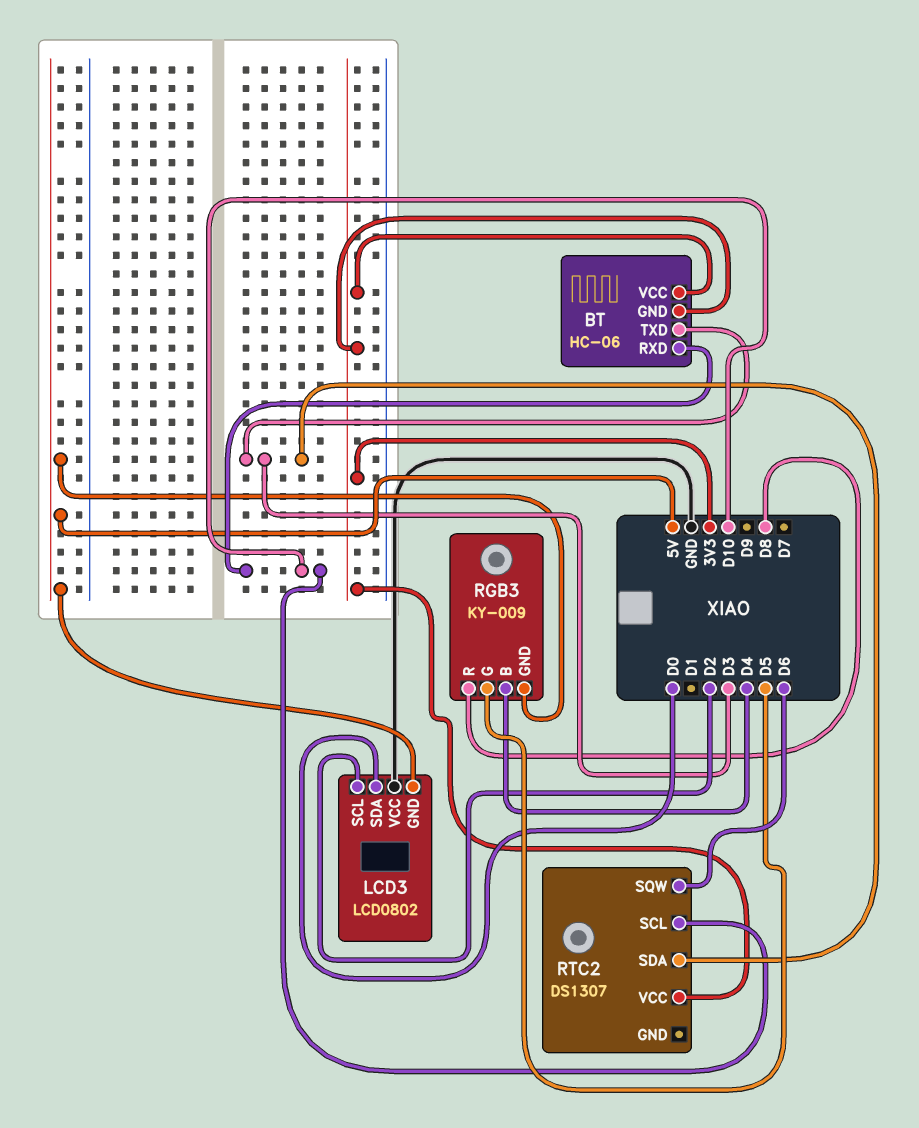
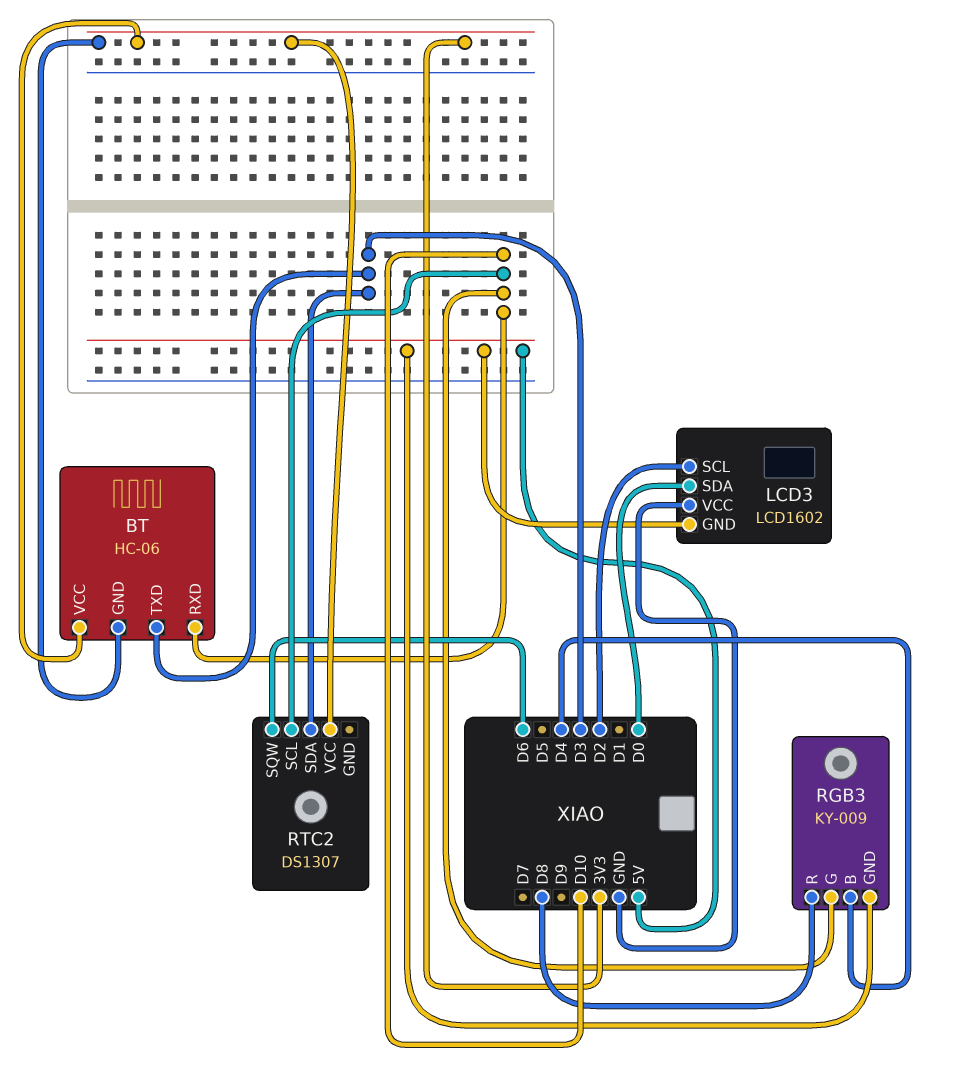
LCD3: LCD0802 -> LCD1602
RGB3 pin G: D5 -> D10

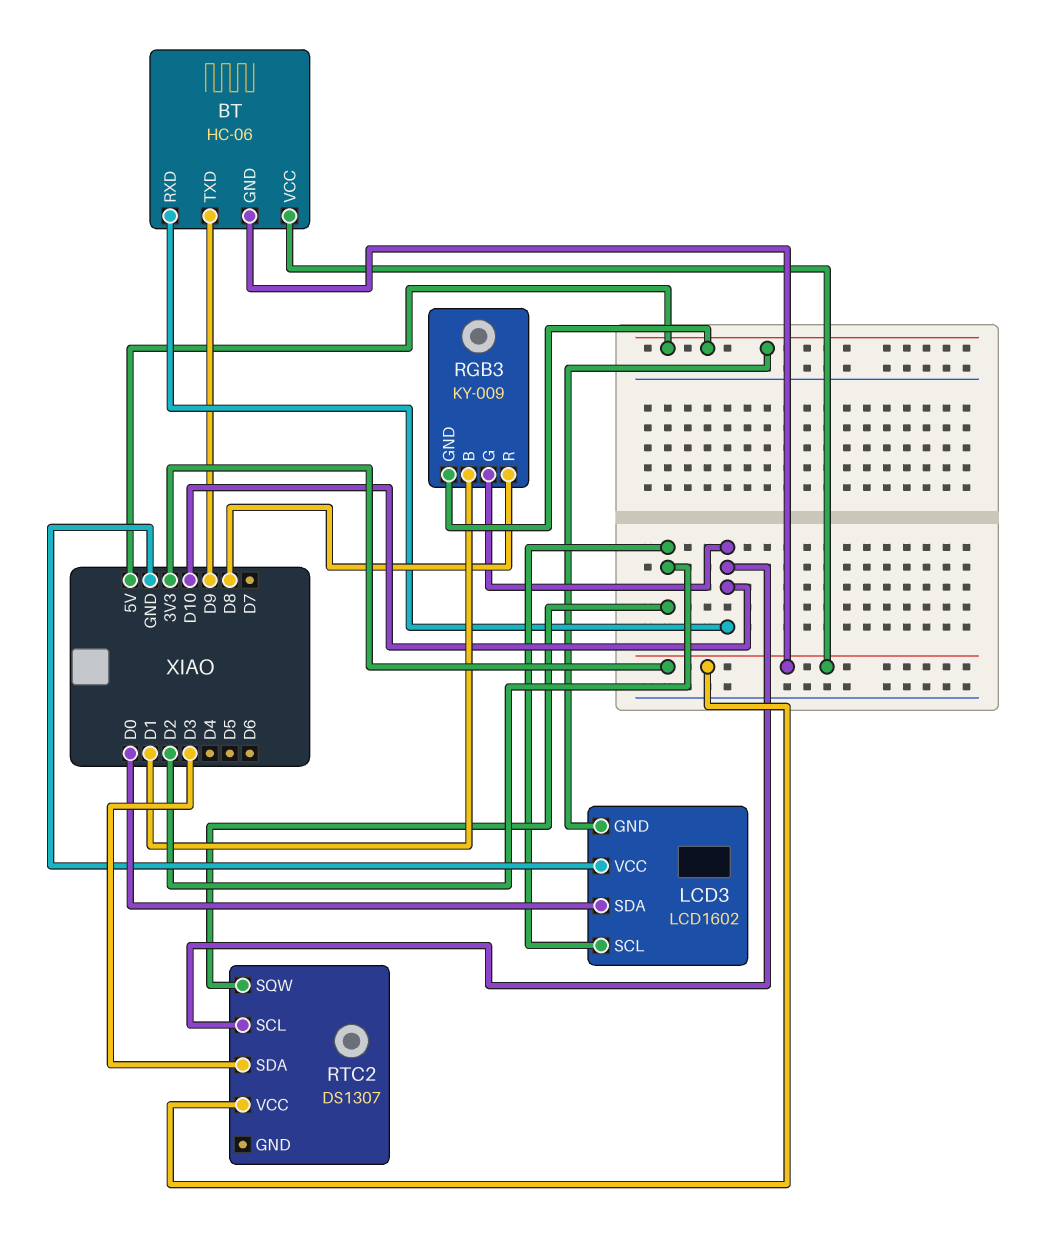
BT pin TXD: D3 -> D9
RGB3 pin B: D4 -> D1
RTC2 pin SQW: D6 -> D2

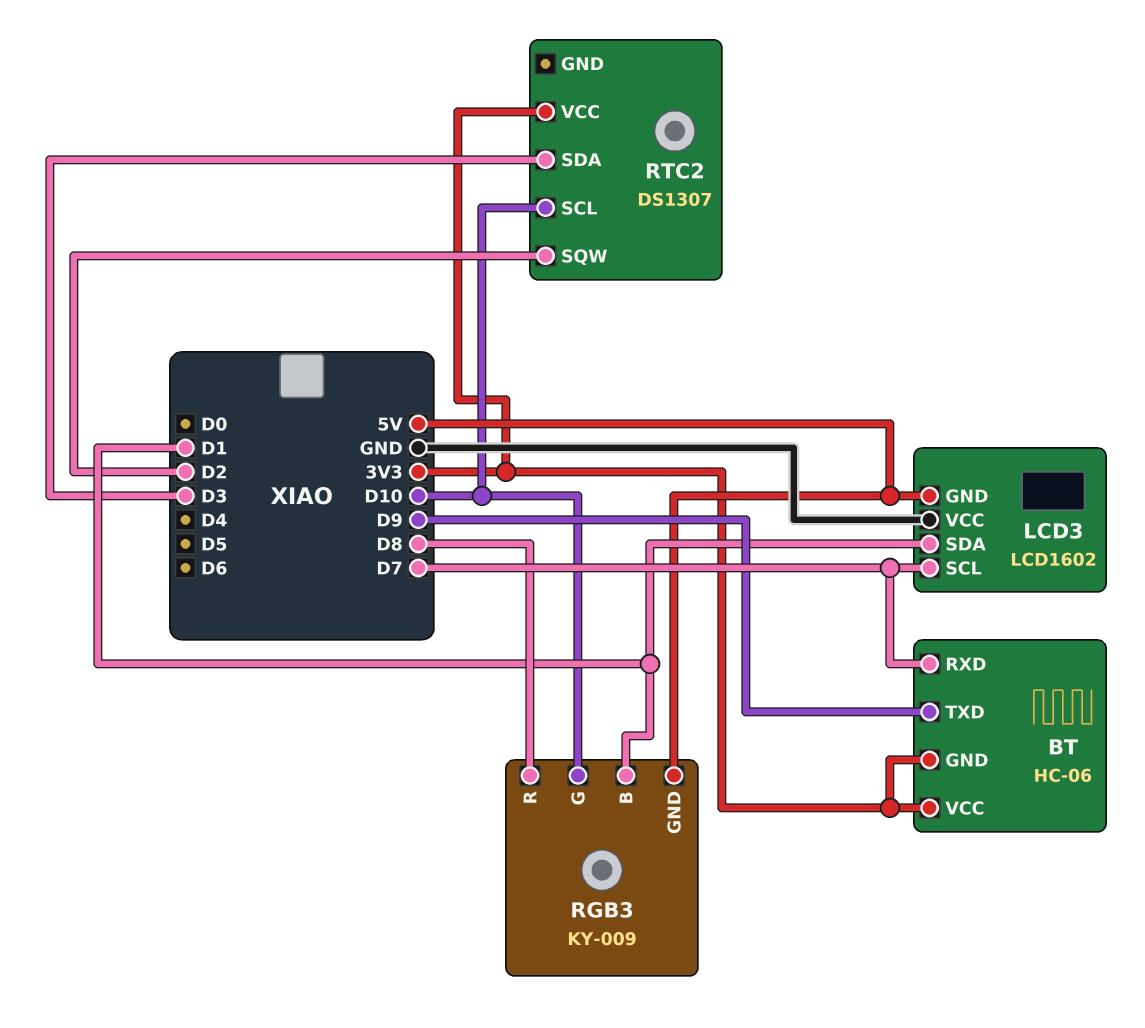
BT pin RXD: D10 -> D7
LCD3 pin SCL: D2 -> D7
LCD3 pin SDA: D0 -> D1

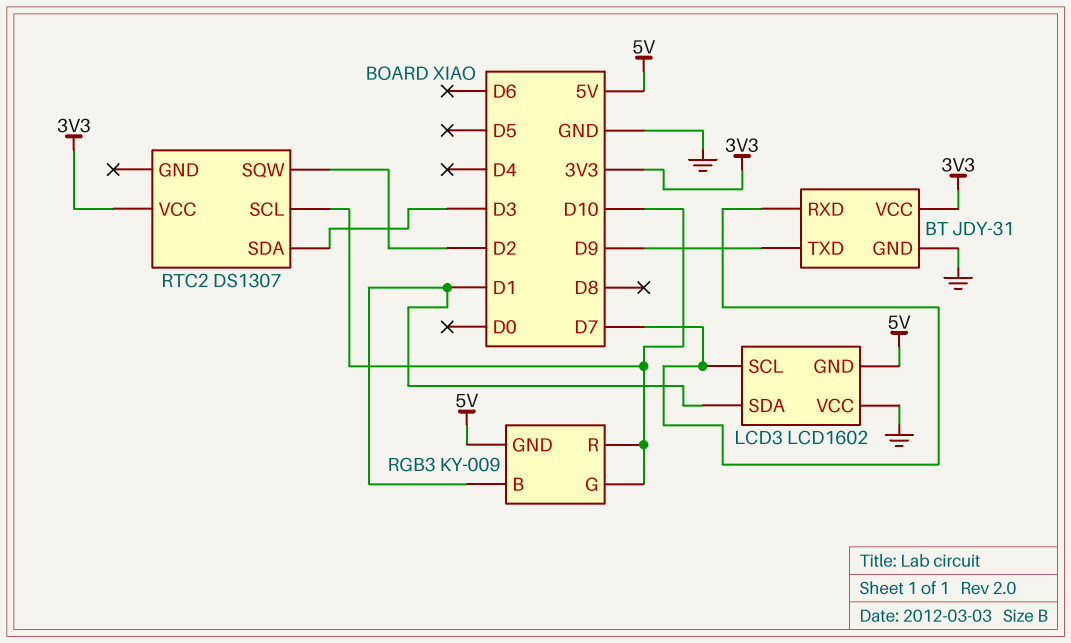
BT: HC-06 -> JDY-31
BT pin GND: 3V3 -> GND
RGB3 pin R: D8 -> D10

